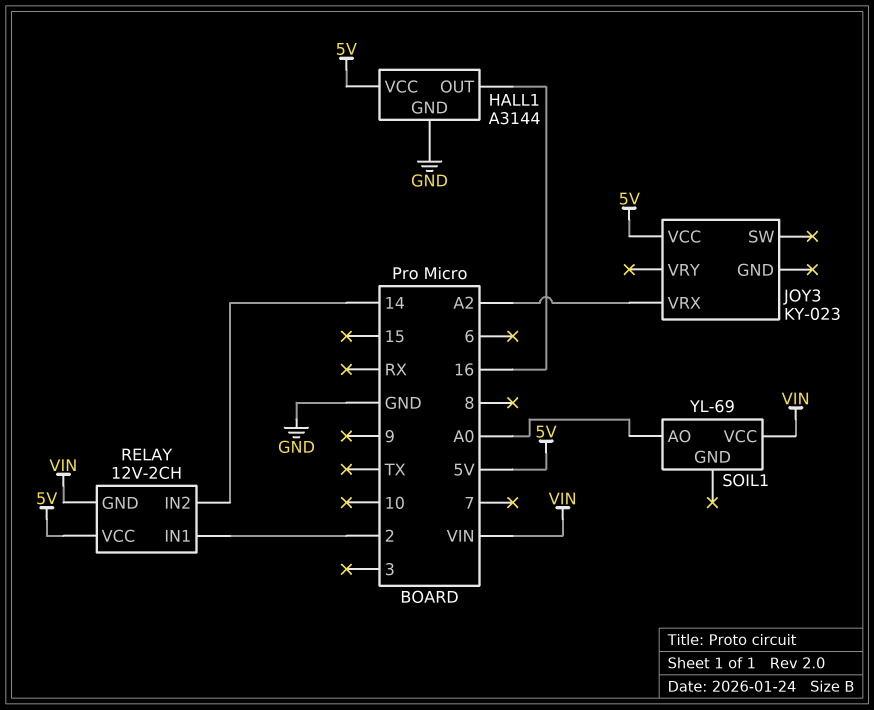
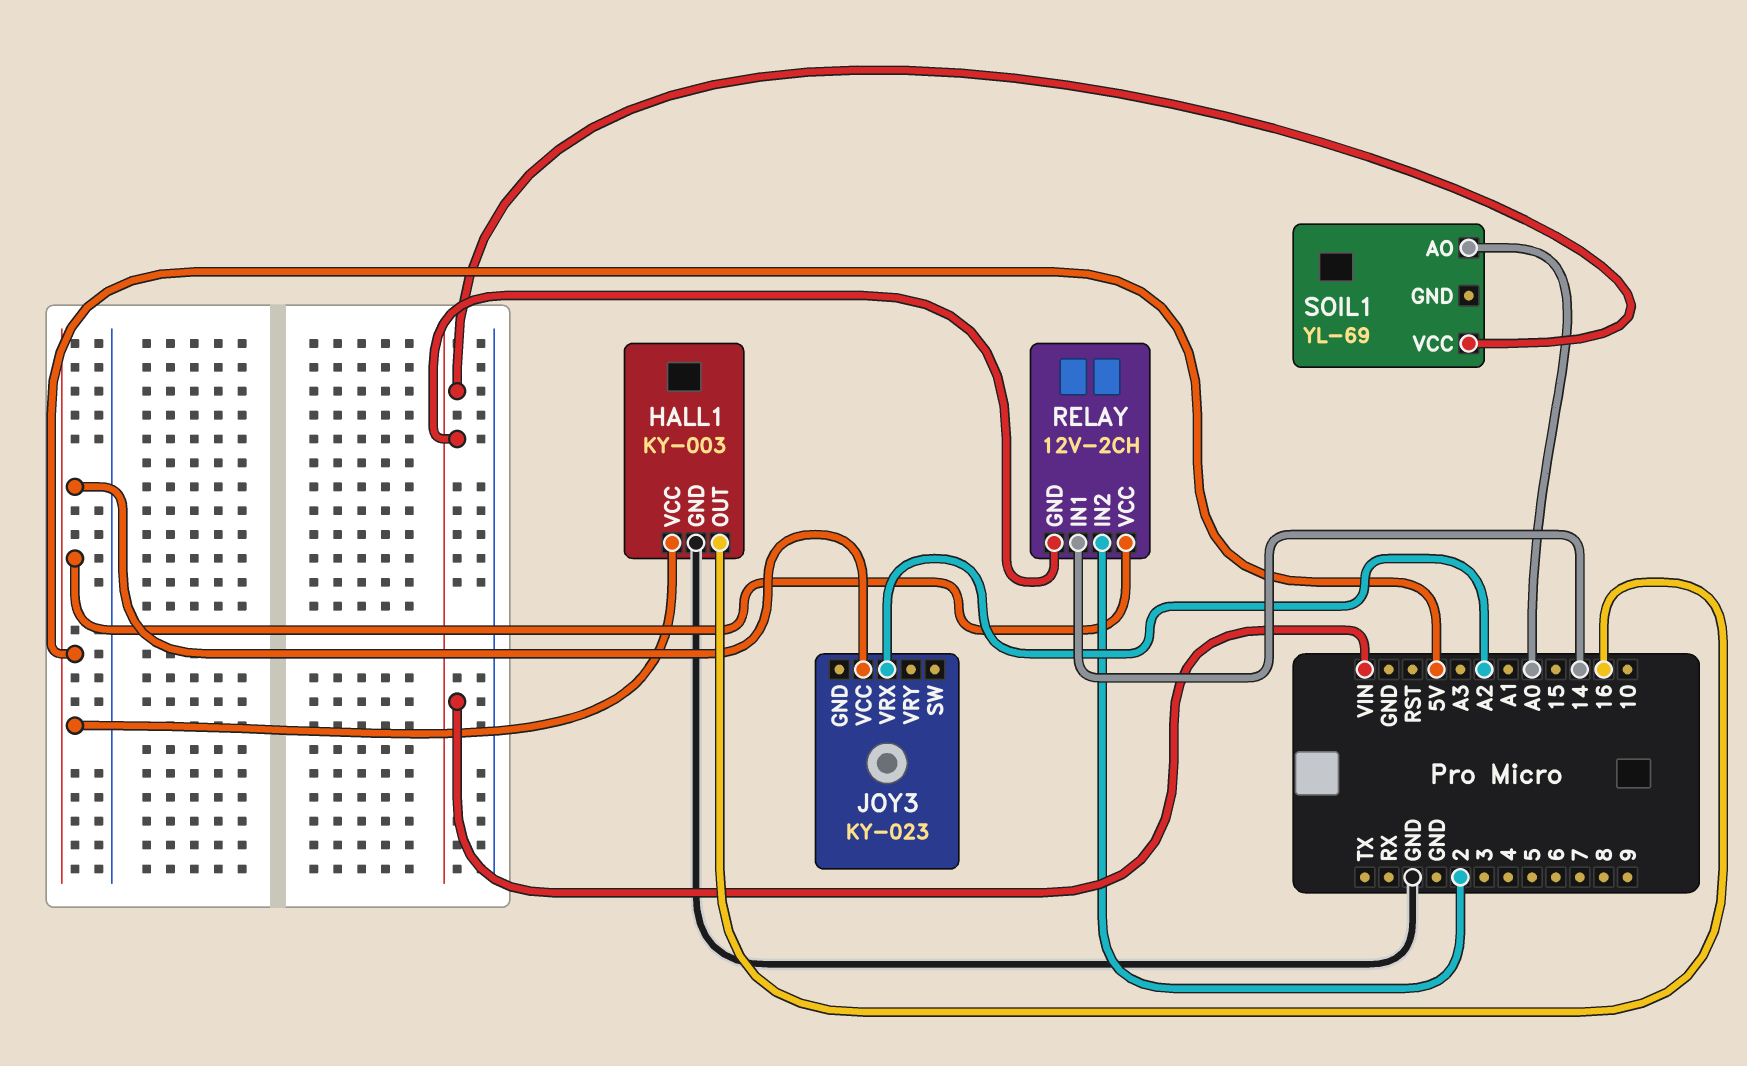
HALL1: A3144 -> KY-003
RELAY pin IN1: 2 -> 14
RELAY pin IN2: 14 -> 2

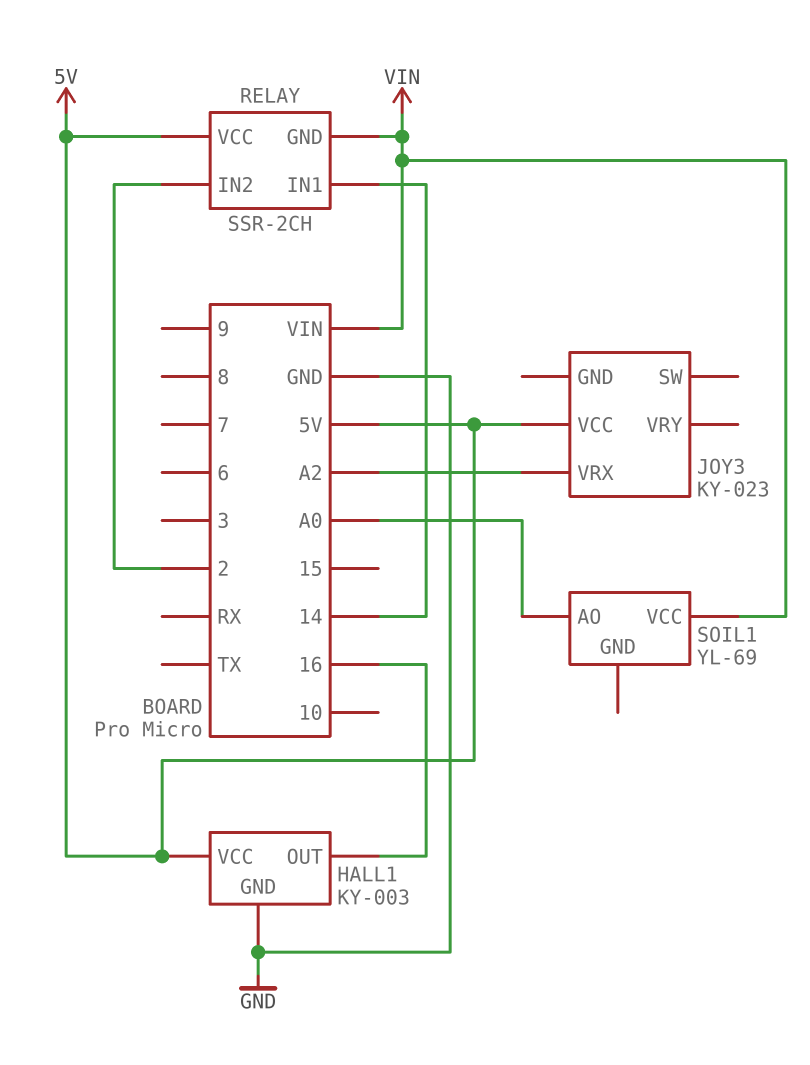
RELAY: 12V-2CH -> SSR-2CH

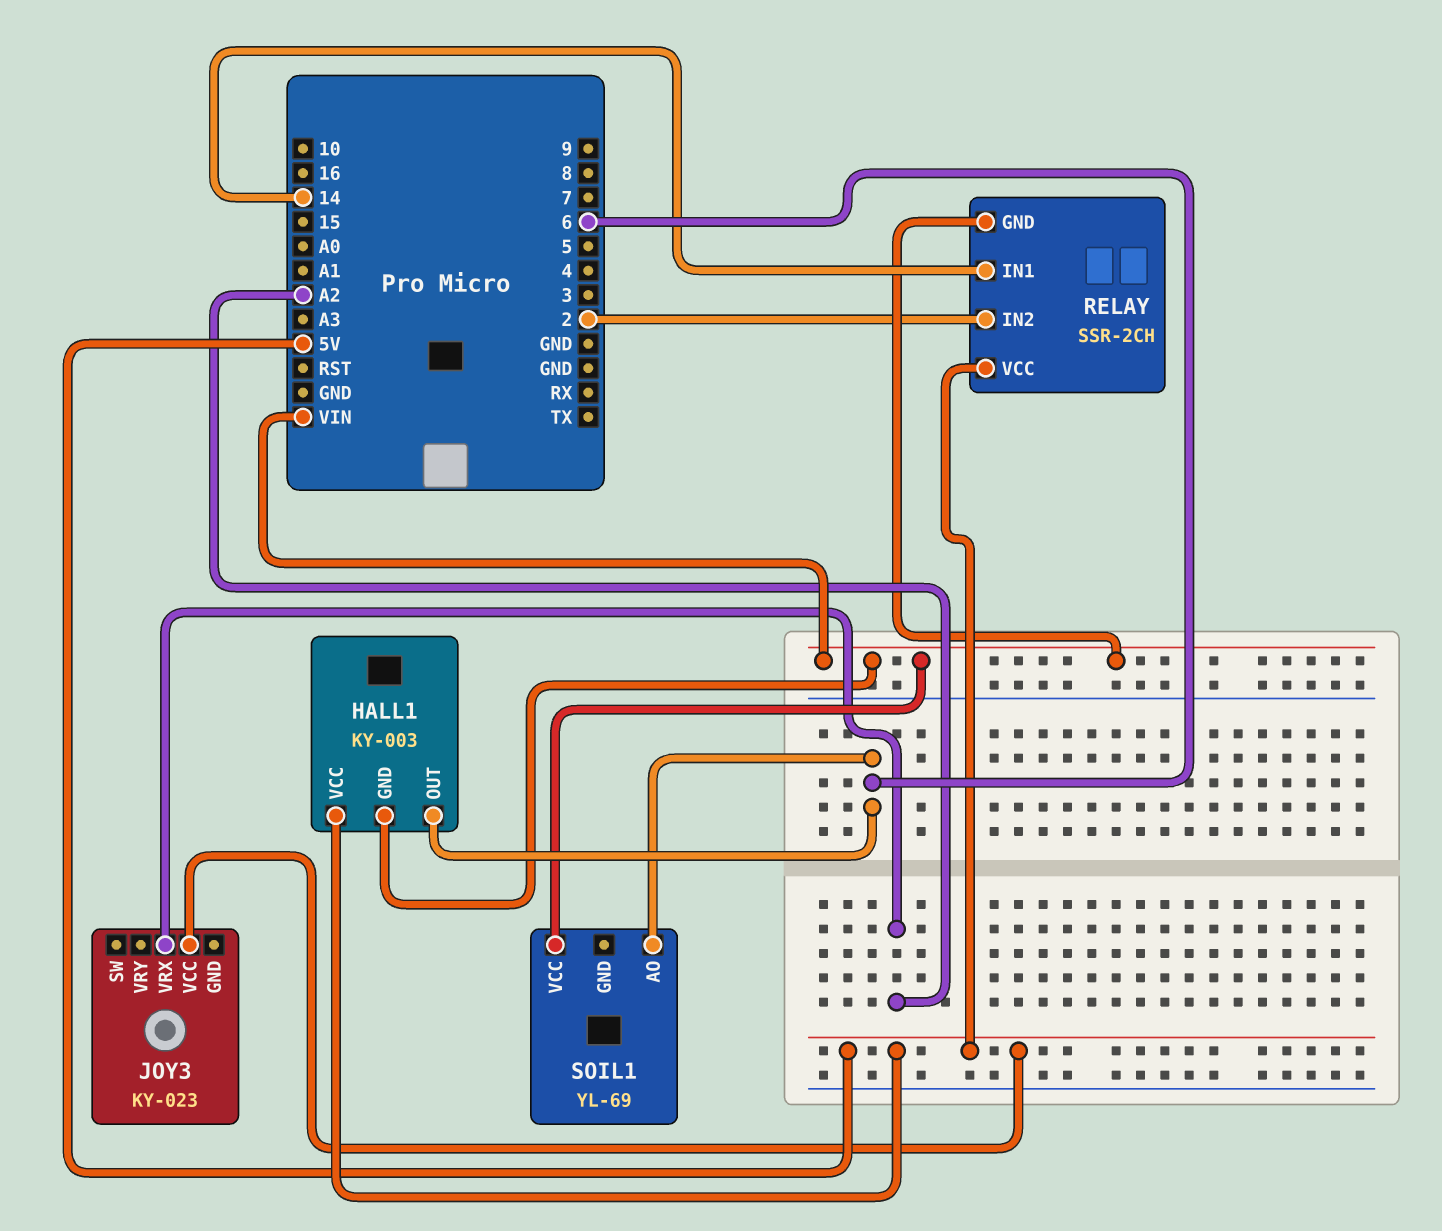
HALL1 pin GND: GND -> VIN
HALL1 pin OUT: 16 -> 6
SOIL1 pin AO: A0 -> 6

